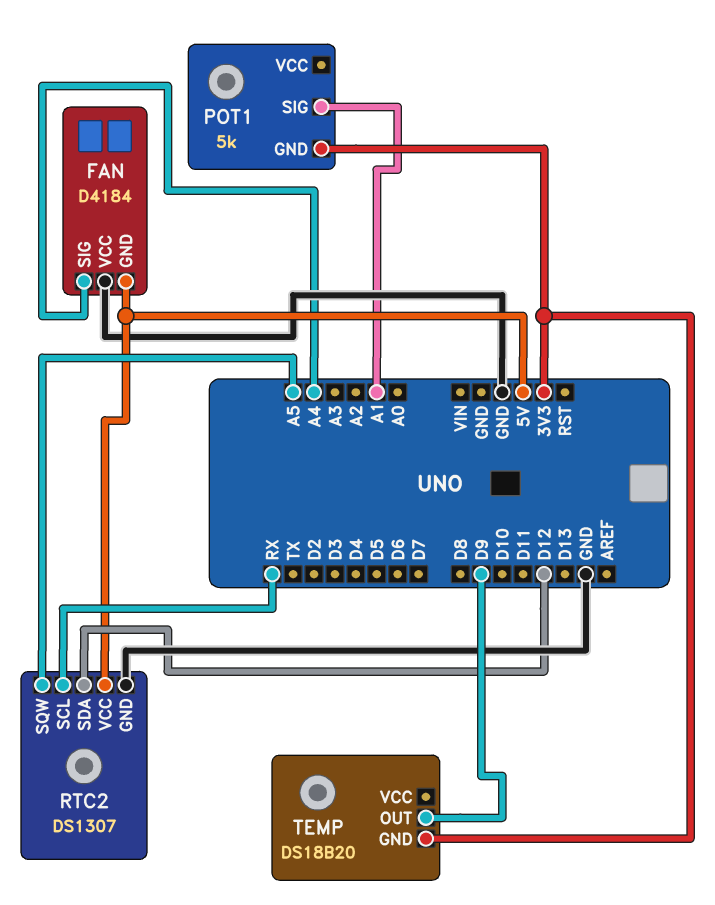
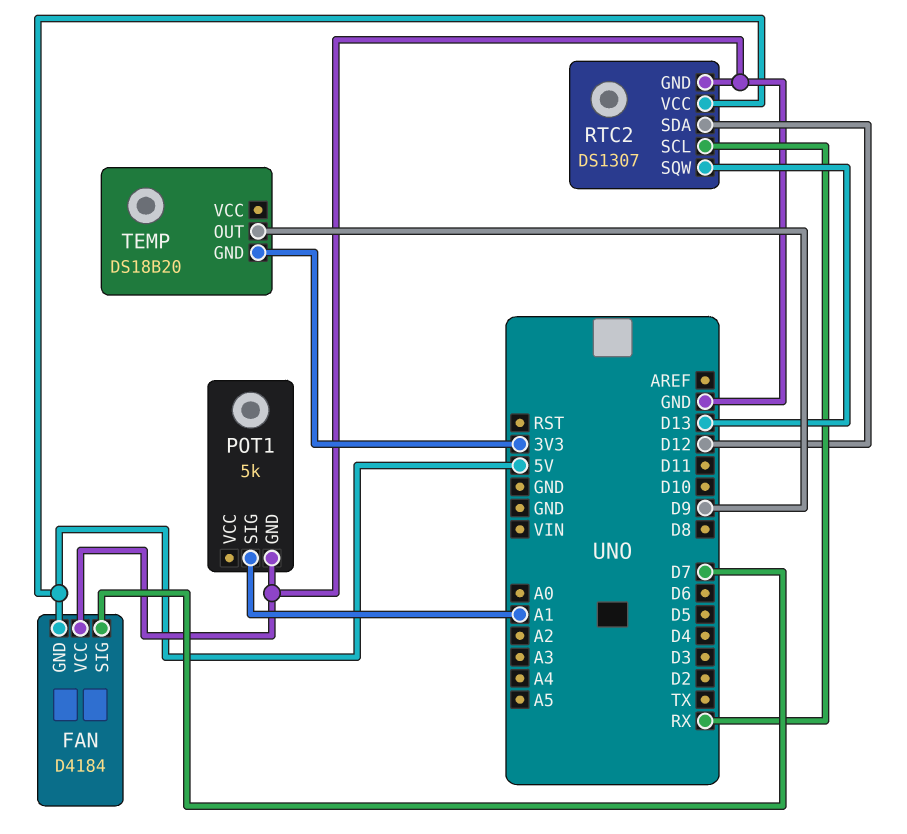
FAN pin SIG: A4 -> D7
POT1 pin GND: 3V3 -> GND
RTC2 pin SQW: A5 -> D13

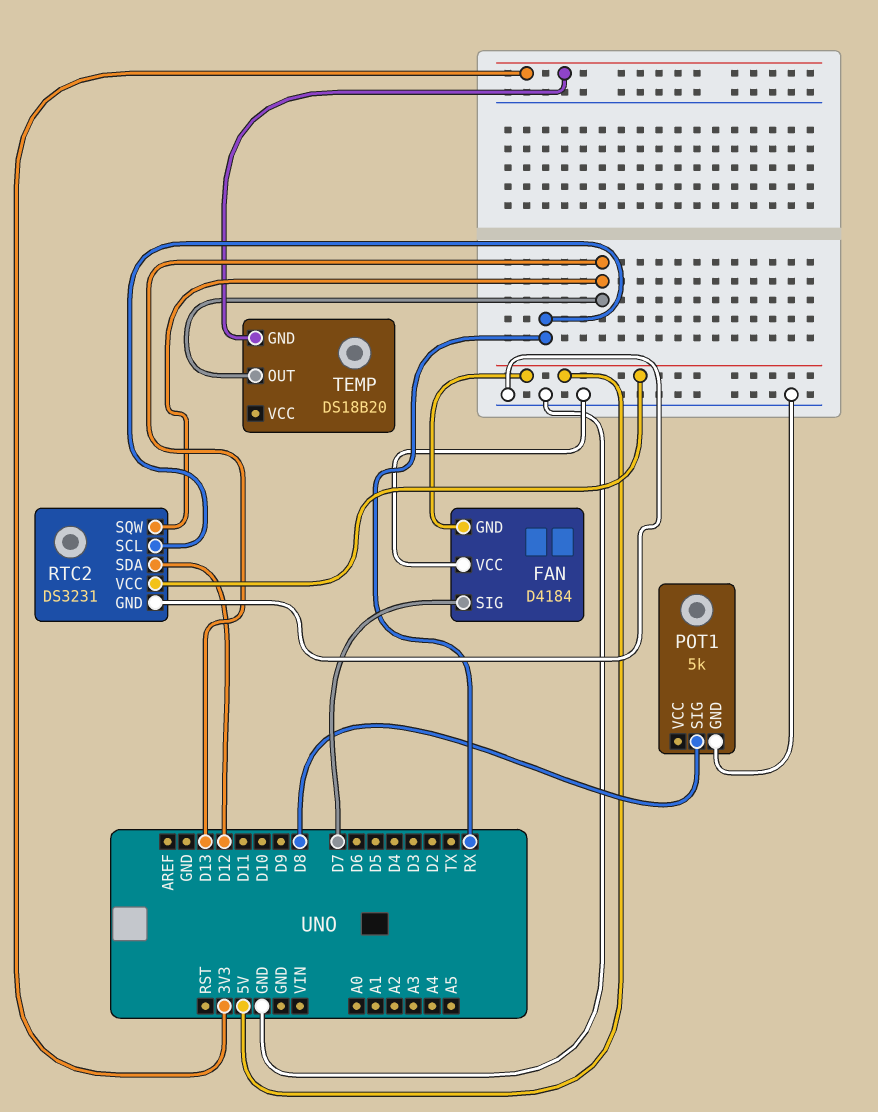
POT1 pin SIG: A1 -> D8
RTC2: DS1307 -> DS3231
TEMP pin OUT: D9 -> D13

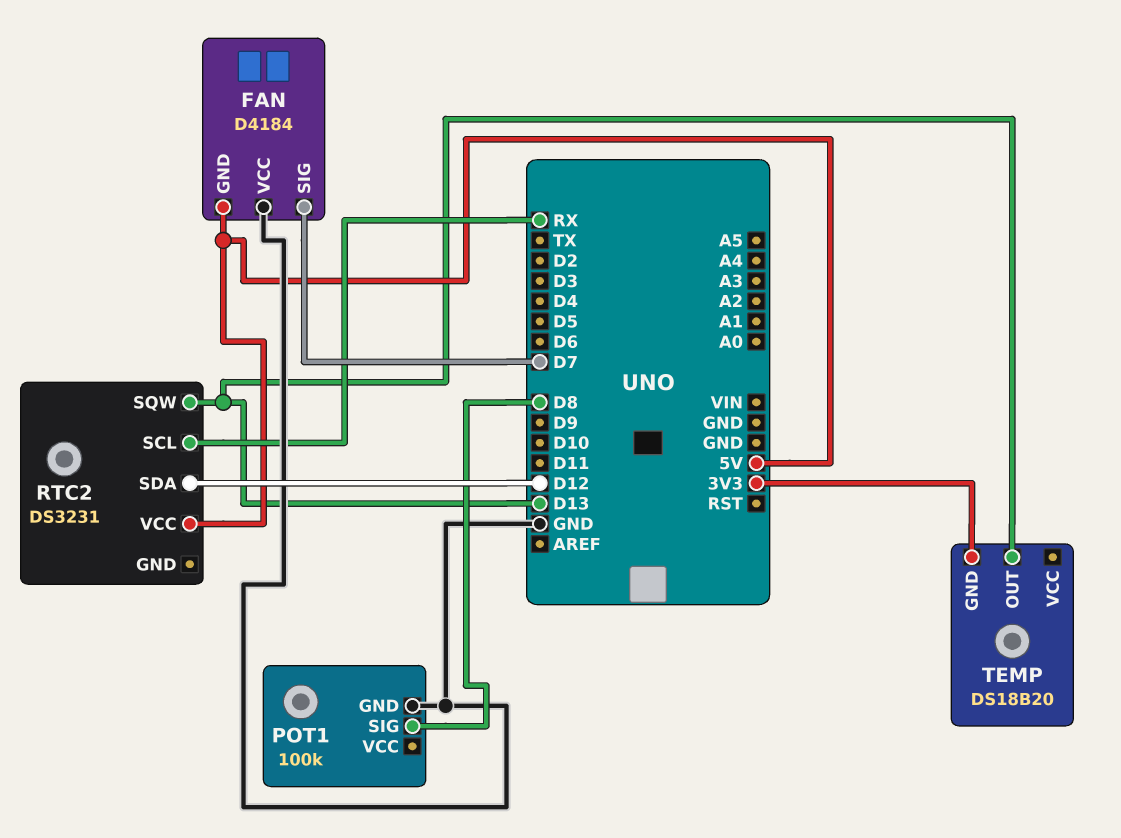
POT1: 5k -> 100k
RTC2 pin GND: GND -> none

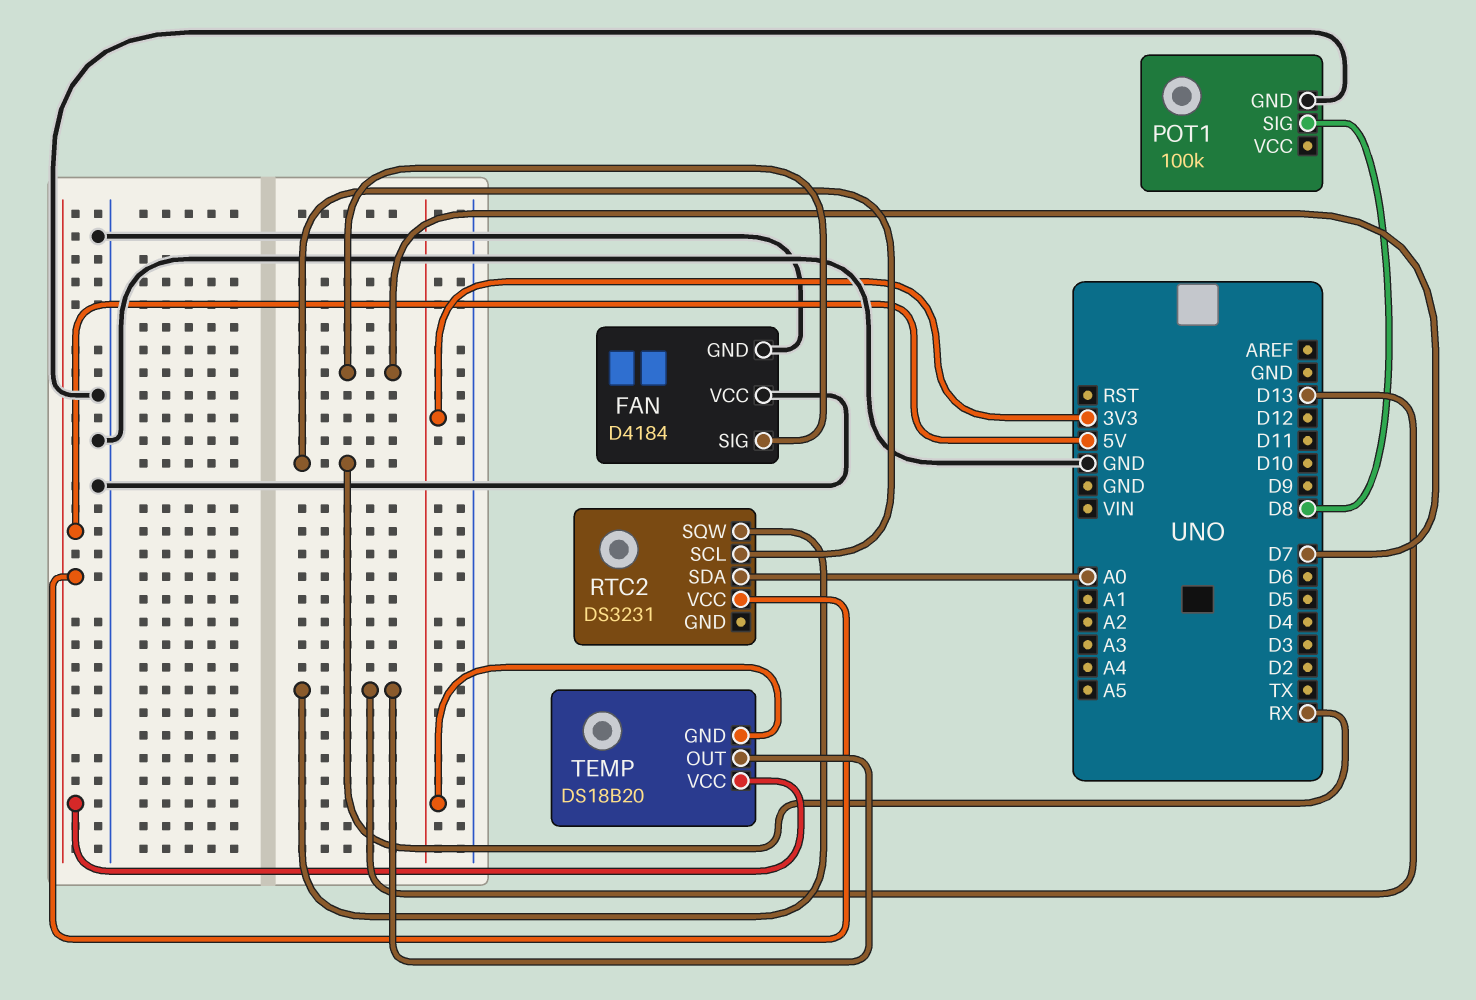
FAN pin GND: 5V -> GND
RTC2 pin SDA: D12 -> A0
TEMP pin VCC: none -> 5V

